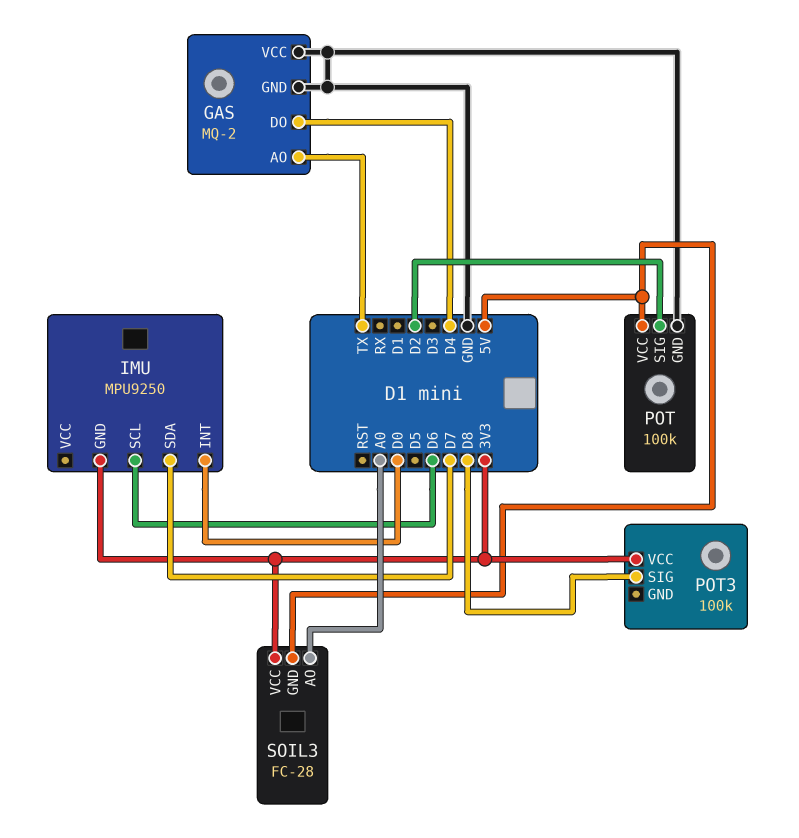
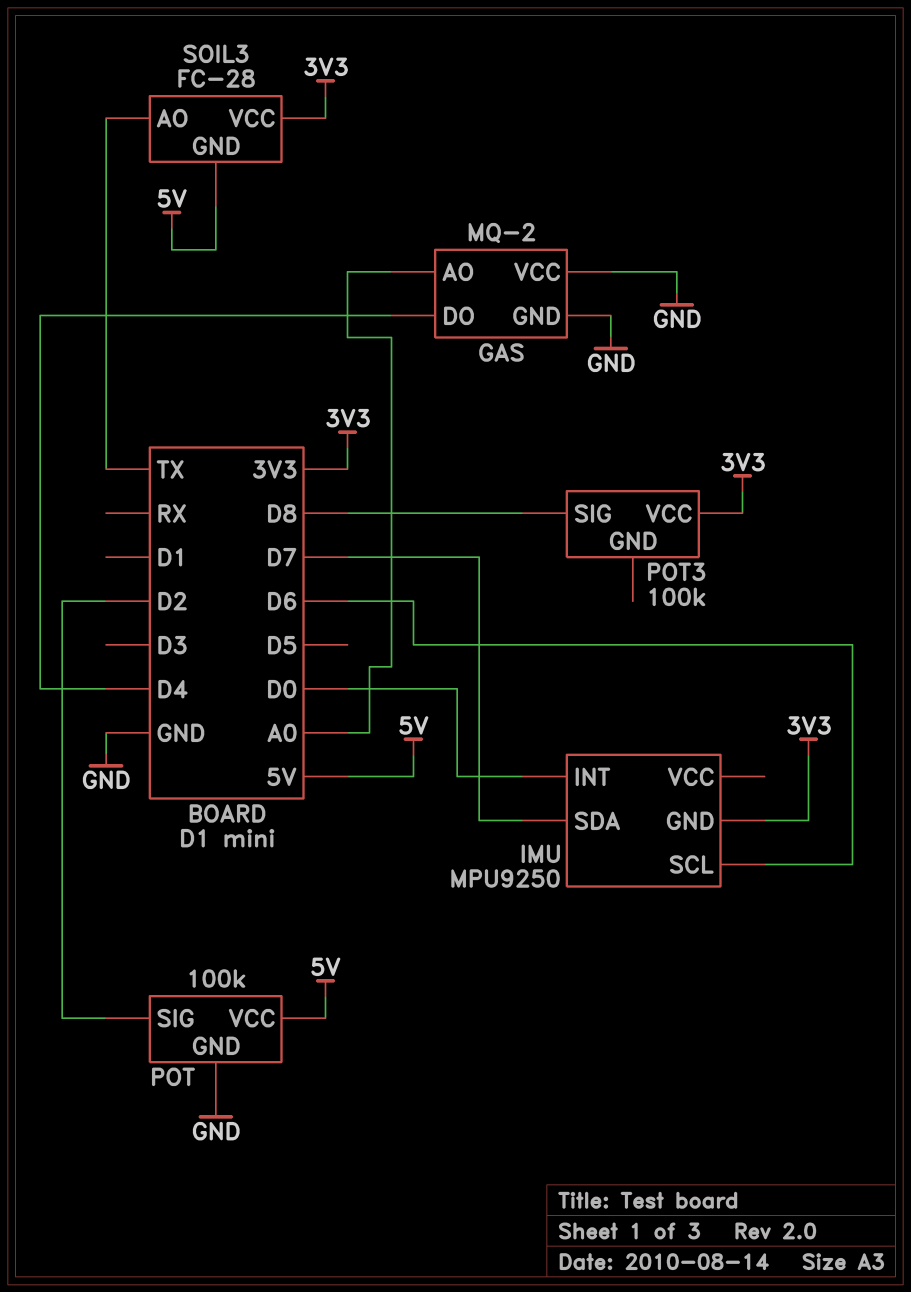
GAS pin AO: TX -> A0
SOIL3 pin AO: A0 -> TX

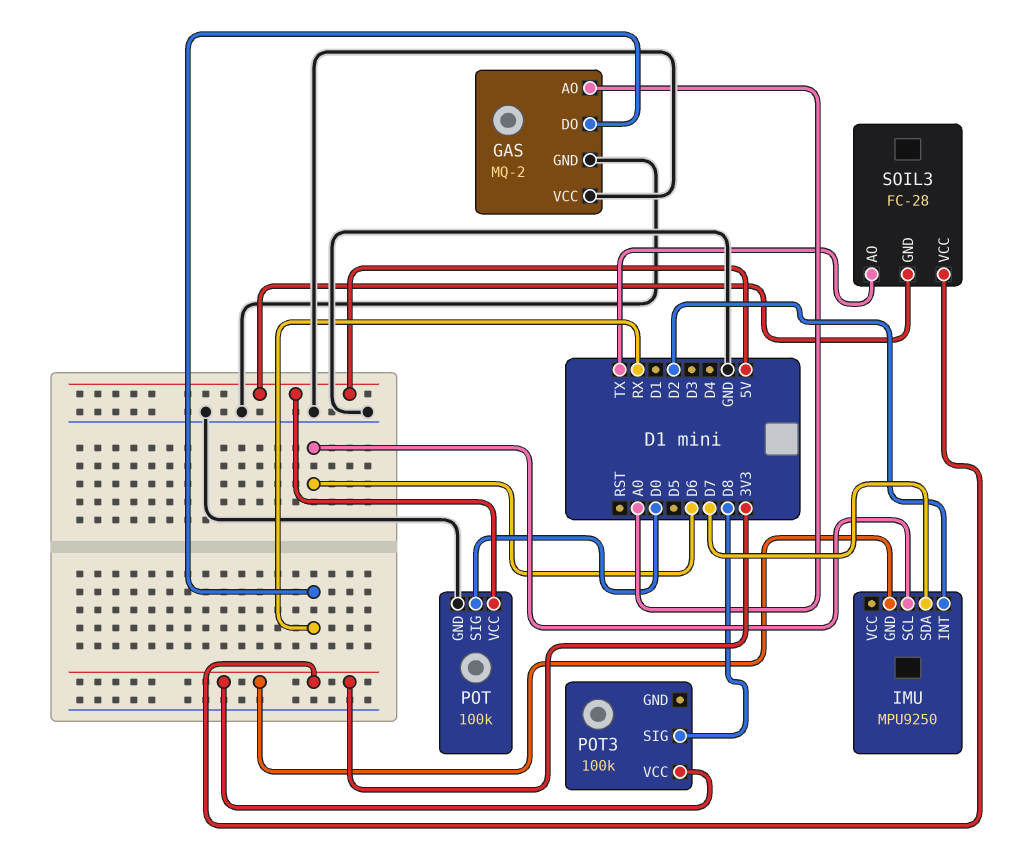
GAS pin DO: D4 -> RX
IMU pin INT: D0 -> D2
POT pin SIG: D2 -> D0

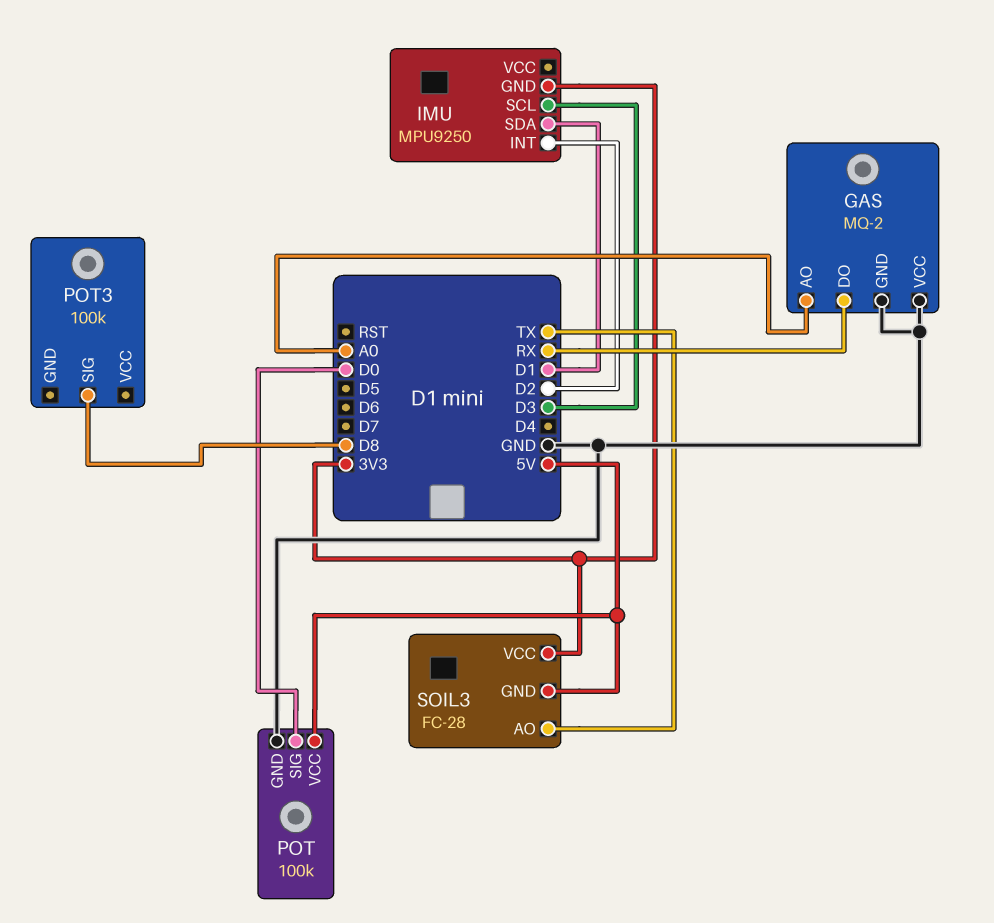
IMU pin SCL: D6 -> D3
IMU pin SDA: D7 -> D1
POT3 pin VCC: 3V3 -> none

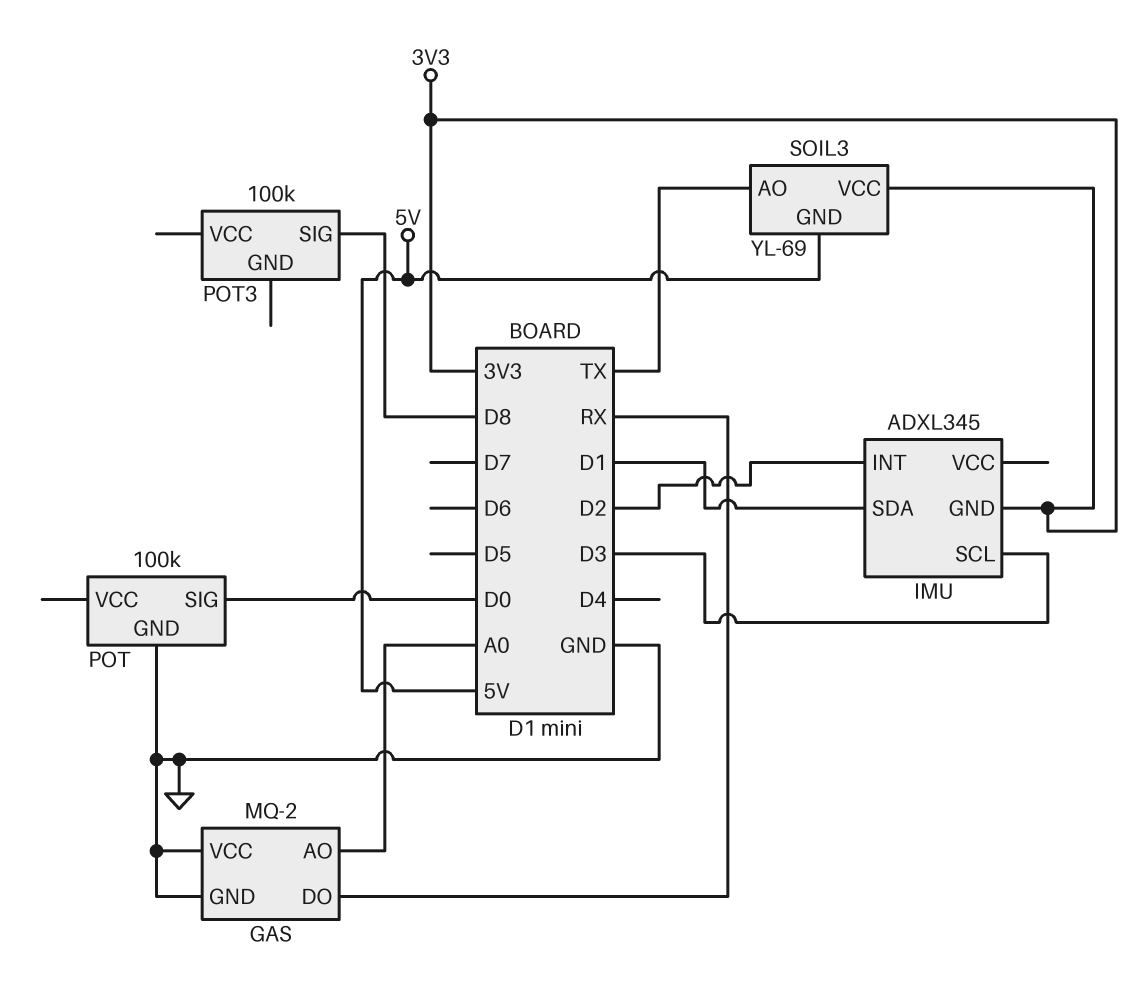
IMU: MPU9250 -> ADXL345
POT pin VCC: 5V -> none
SOIL3: FC-28 -> YL-69

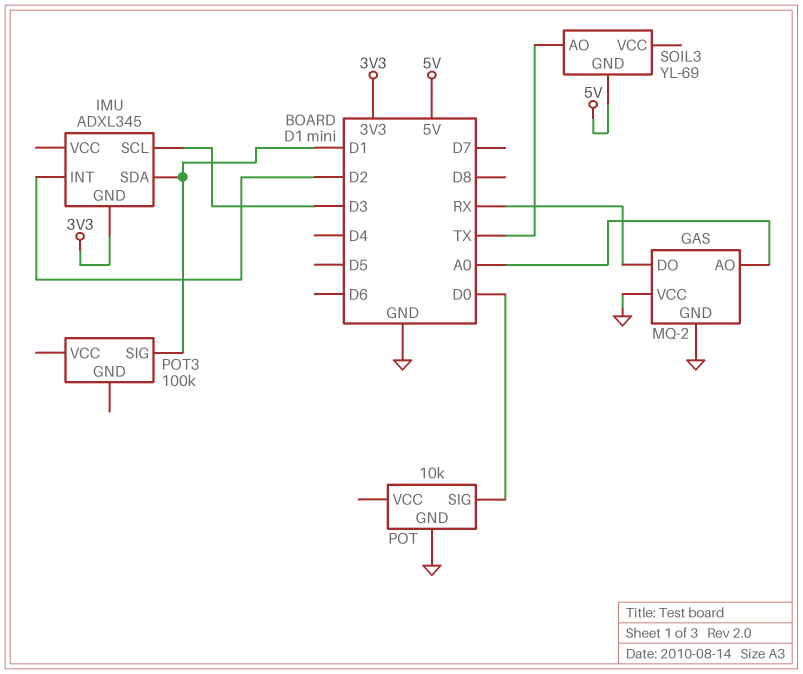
POT: 100k -> 10k
POT3 pin SIG: D8 -> D1
SOIL3 pin VCC: 3V3 -> none

